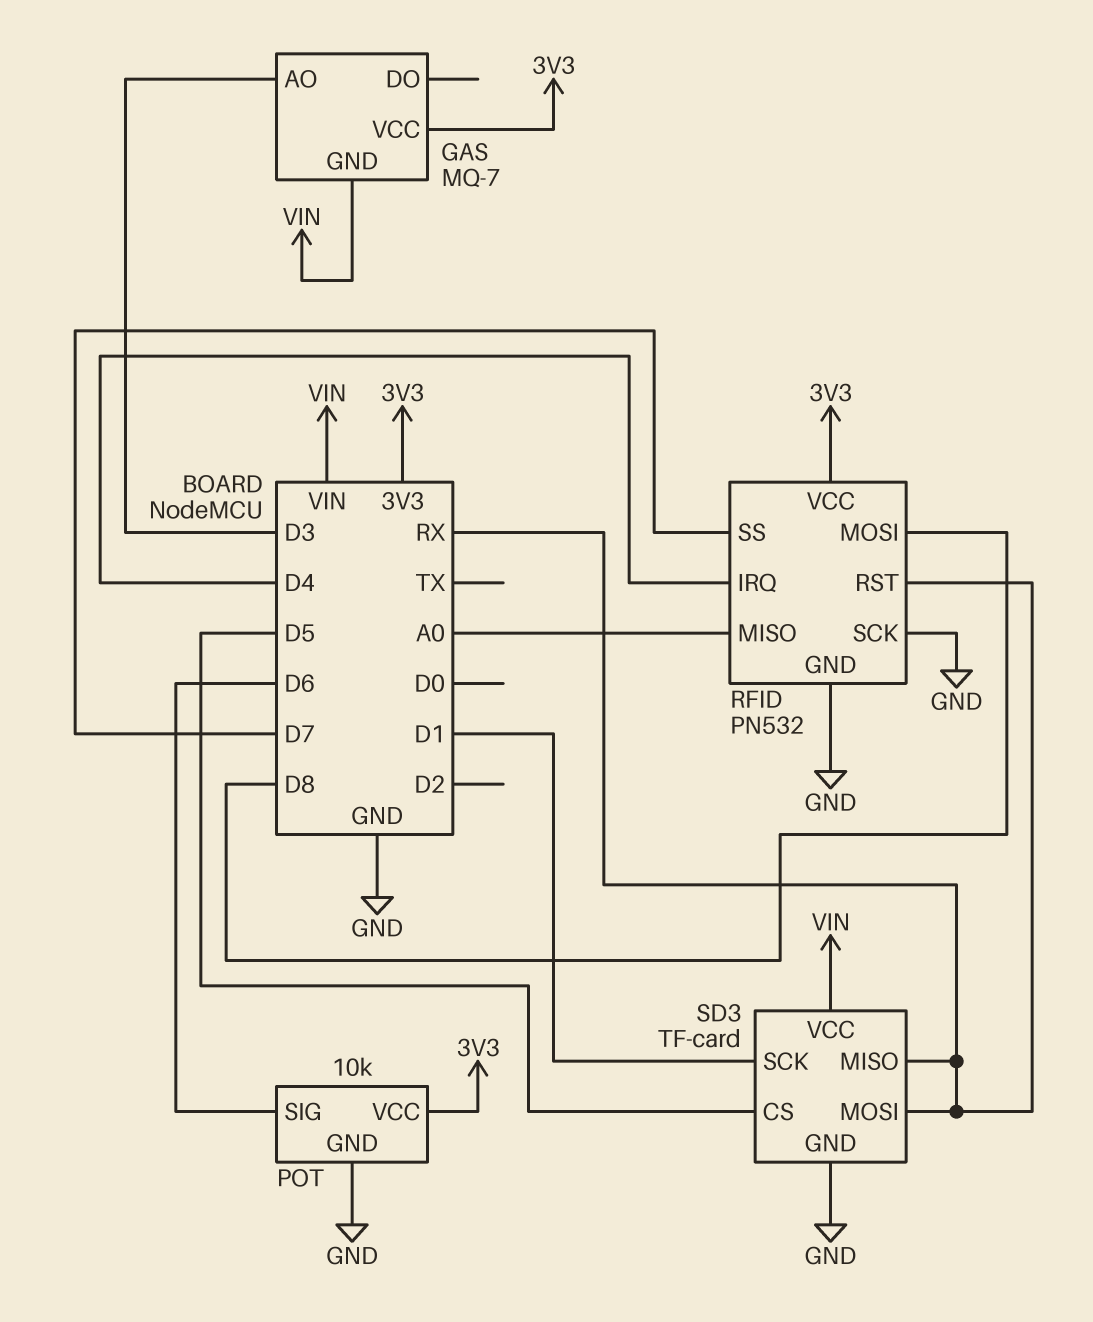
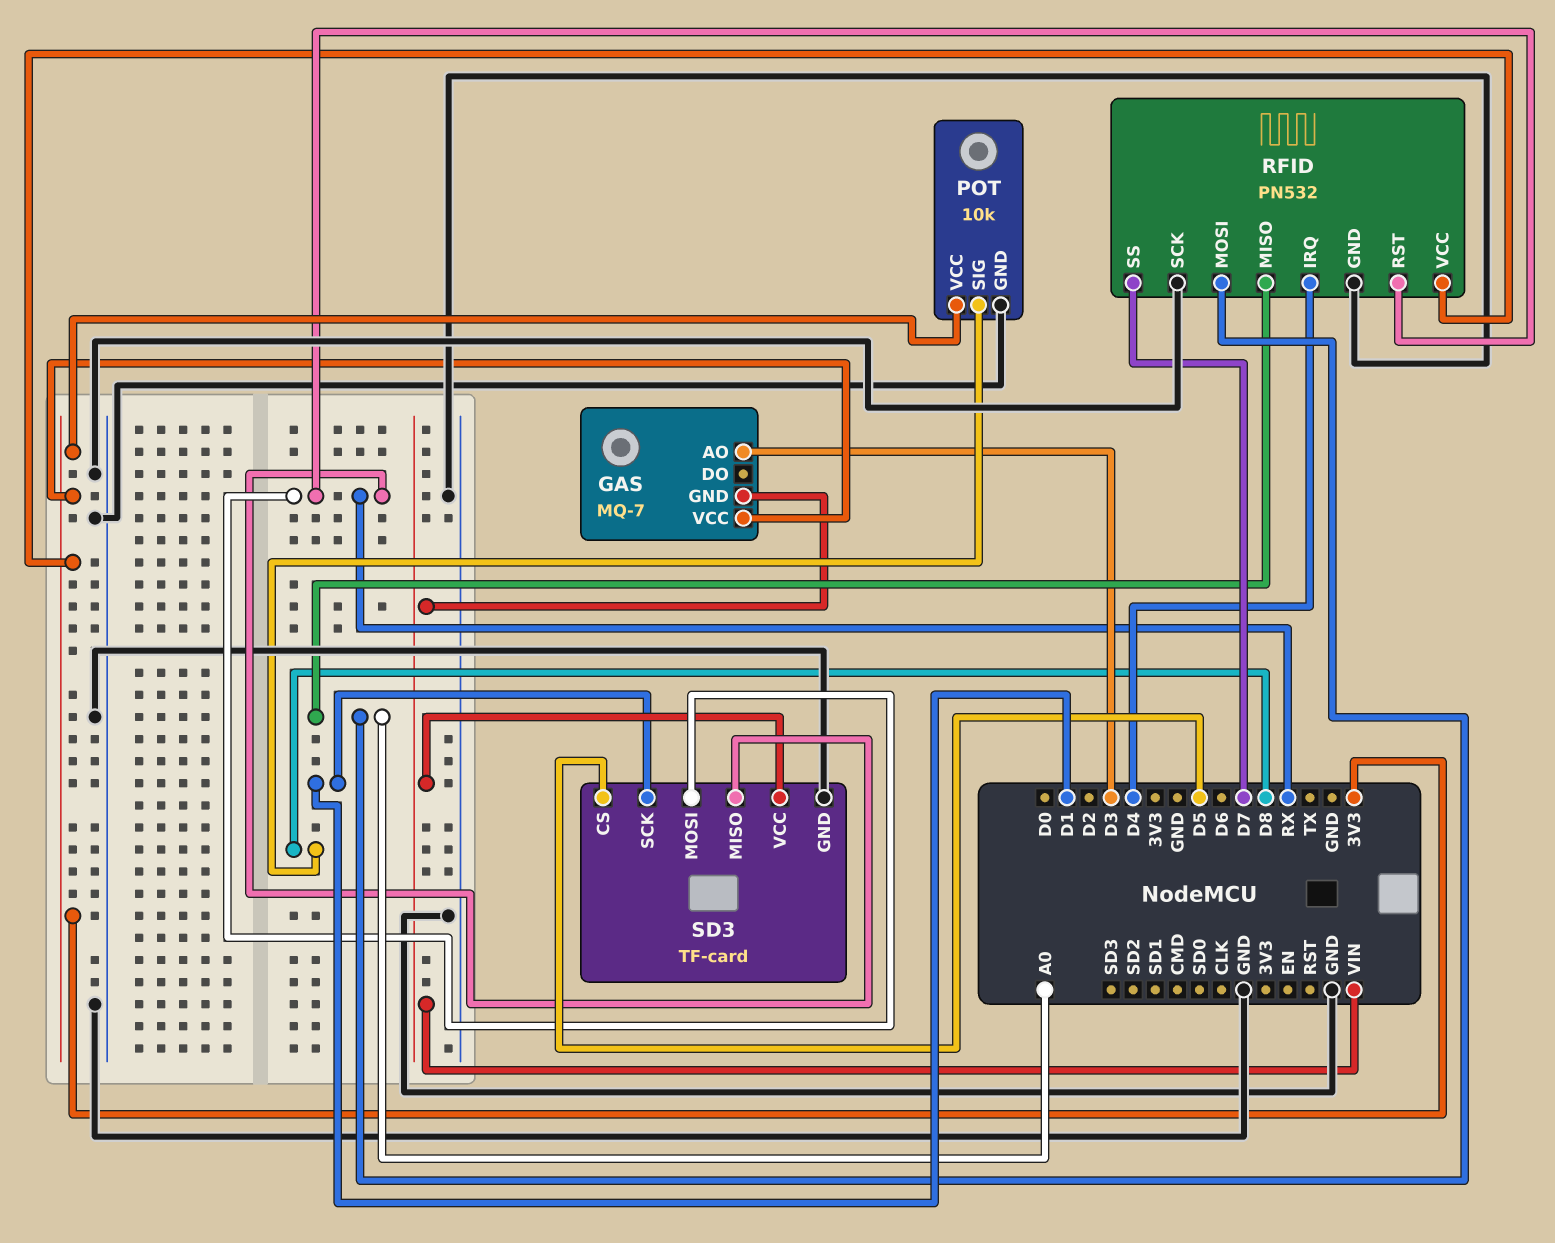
POT pin SIG: D6 -> D8
RFID pin MOSI: D8 -> A0

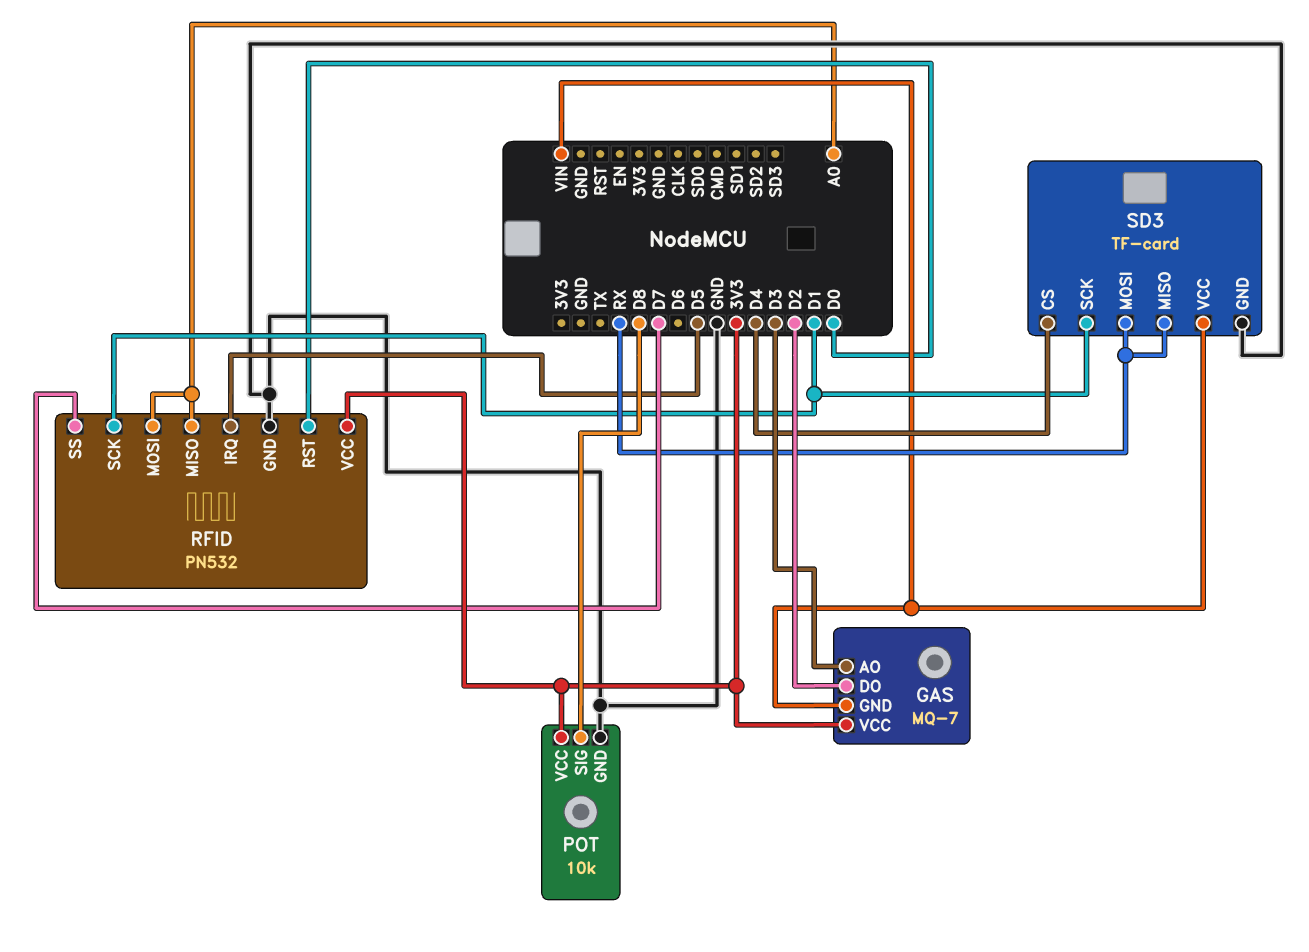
GAS pin DO: none -> D2
RFID pin IRQ: D4 -> D5
RFID pin RST: RX -> D0
RFID pin SCK: GND -> D1
SD3 pin CS: D5 -> D4

